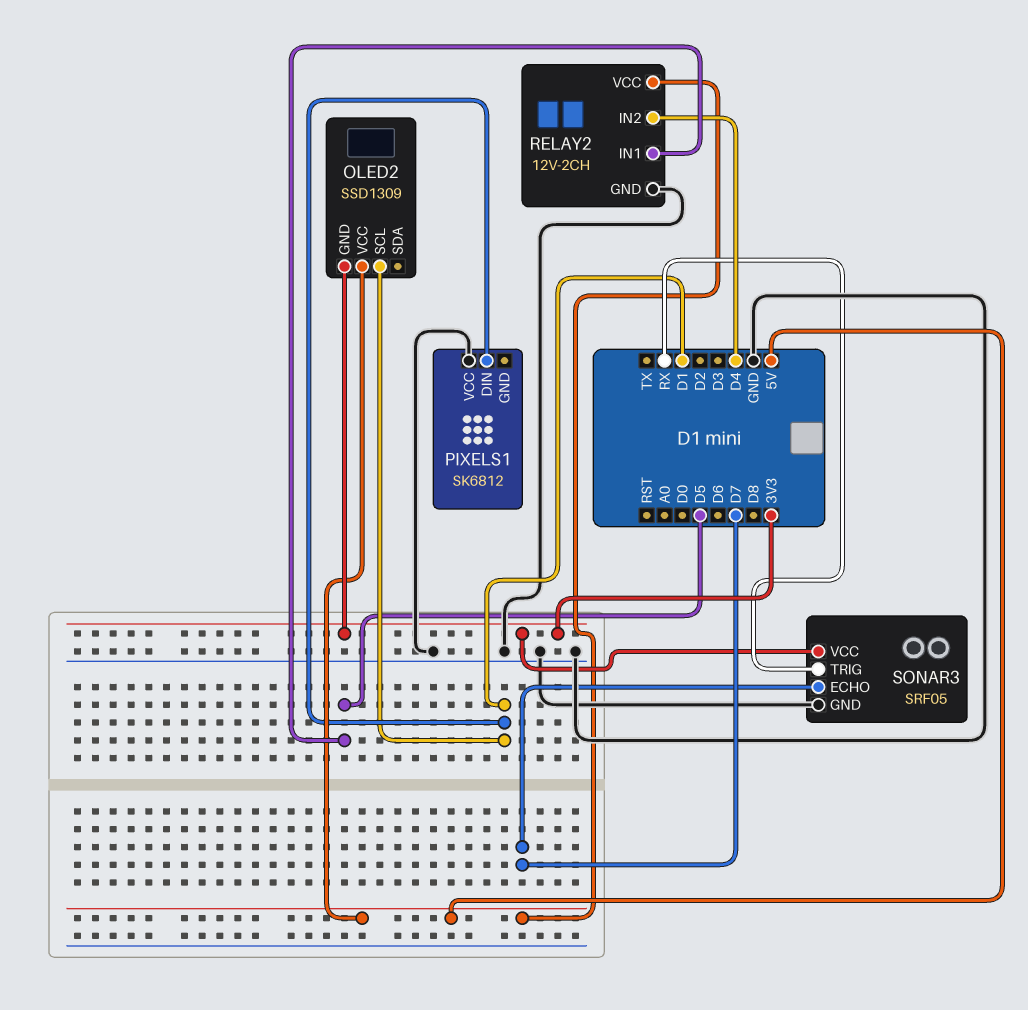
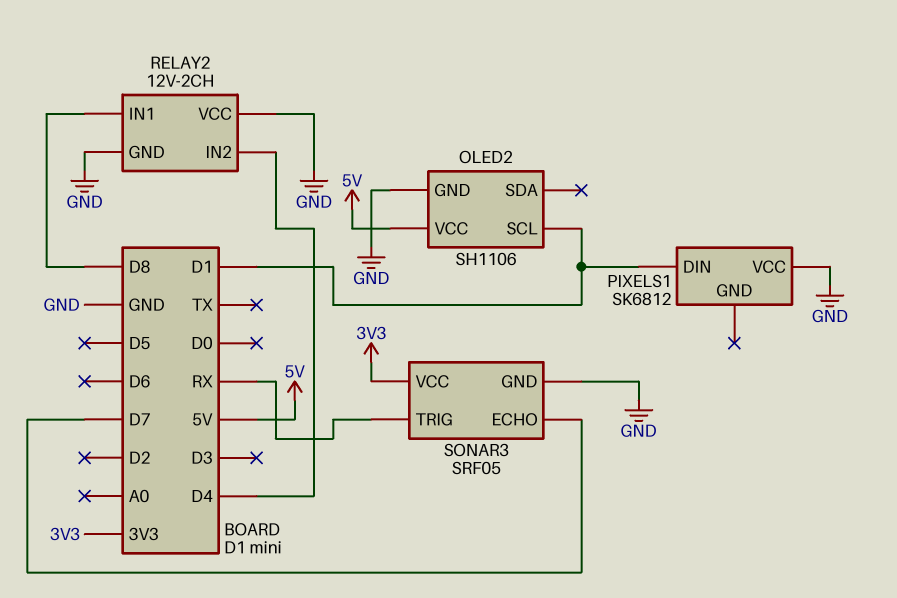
OLED2: SSD1309 -> SH1106
OLED2 pin GND: 3V3 -> GND
RELAY2 pin IN1: D5 -> D8
RELAY2 pin VCC: 5V -> GND

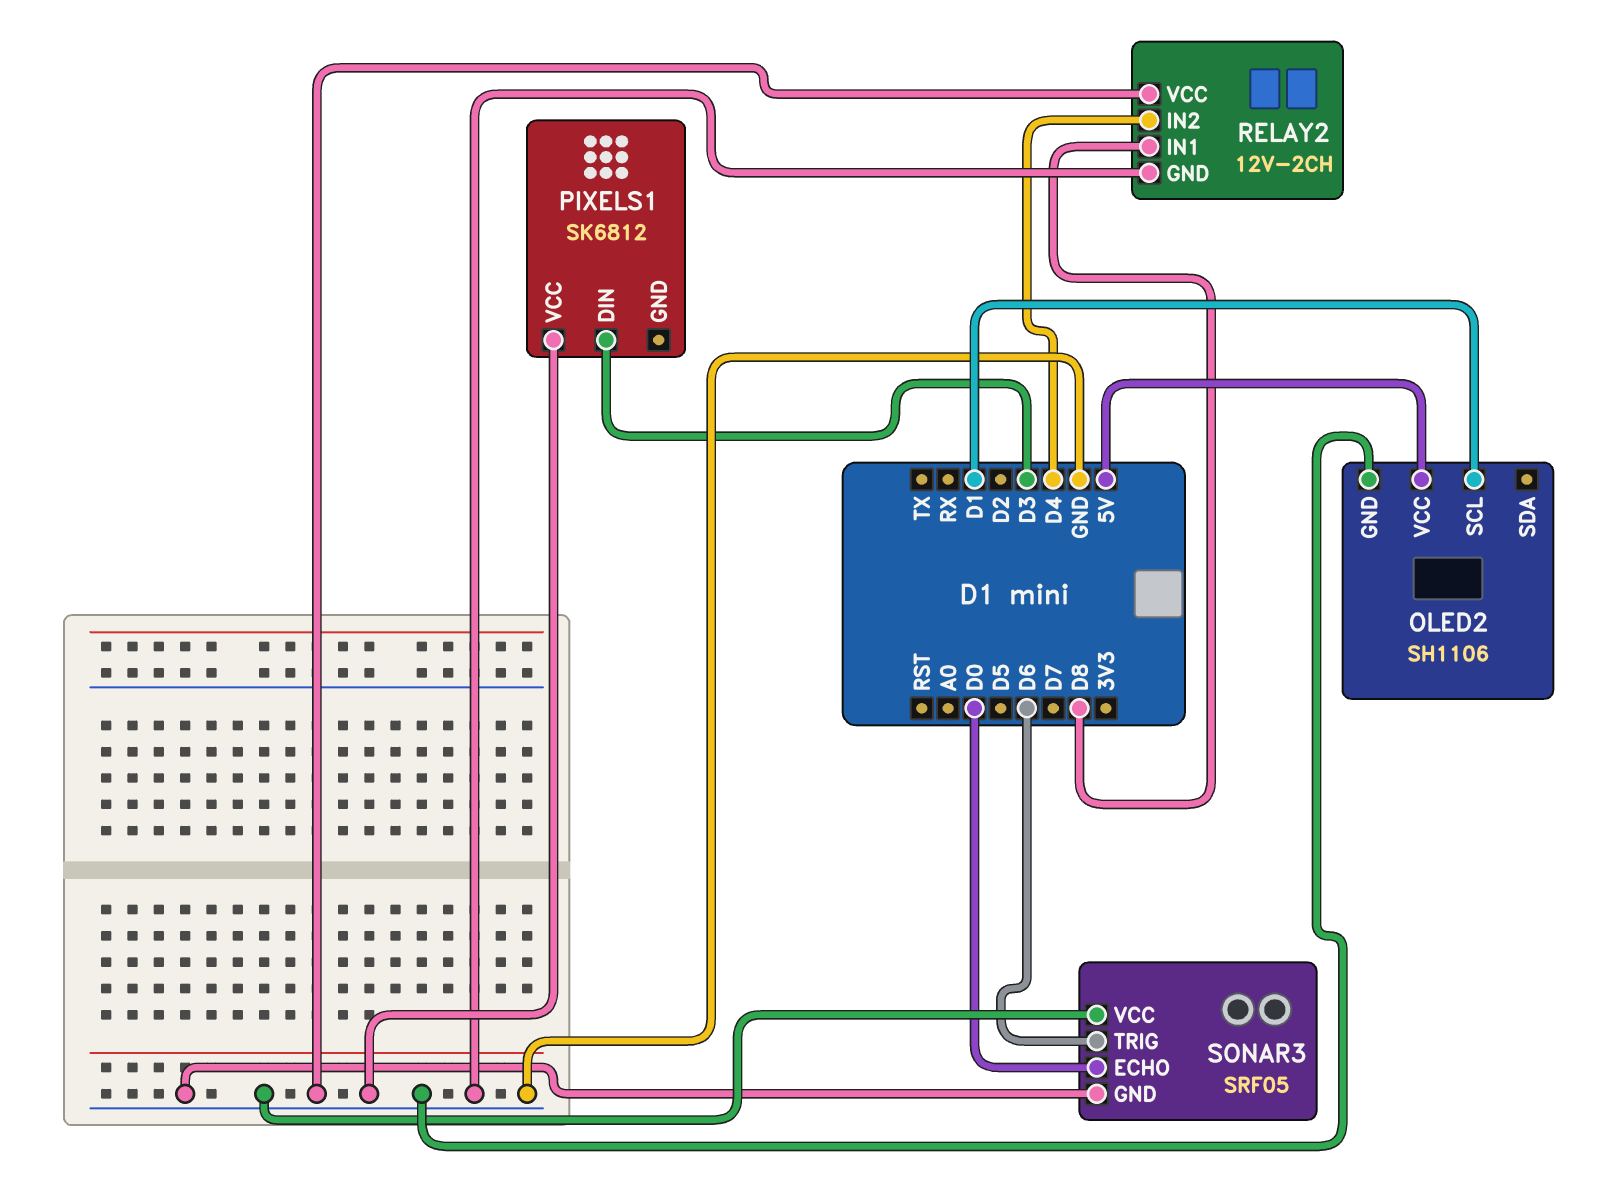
PIXELS1 pin DIN: D1 -> D3
SONAR3 pin ECHO: D7 -> D0
SONAR3 pin TRIG: RX -> D6
SONAR3 pin VCC: 3V3 -> GND

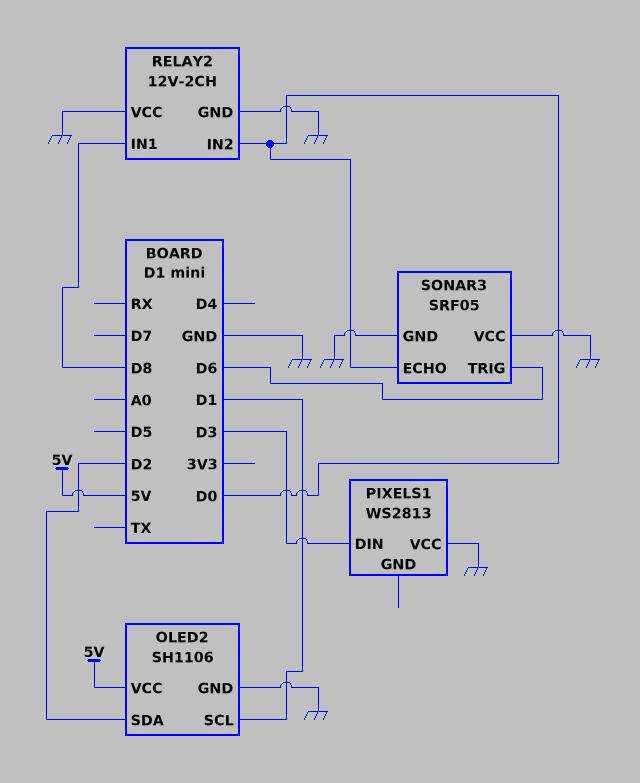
OLED2 pin SDA: none -> D2
PIXELS1: SK6812 -> WS2813
RELAY2 pin IN2: D4 -> D0

